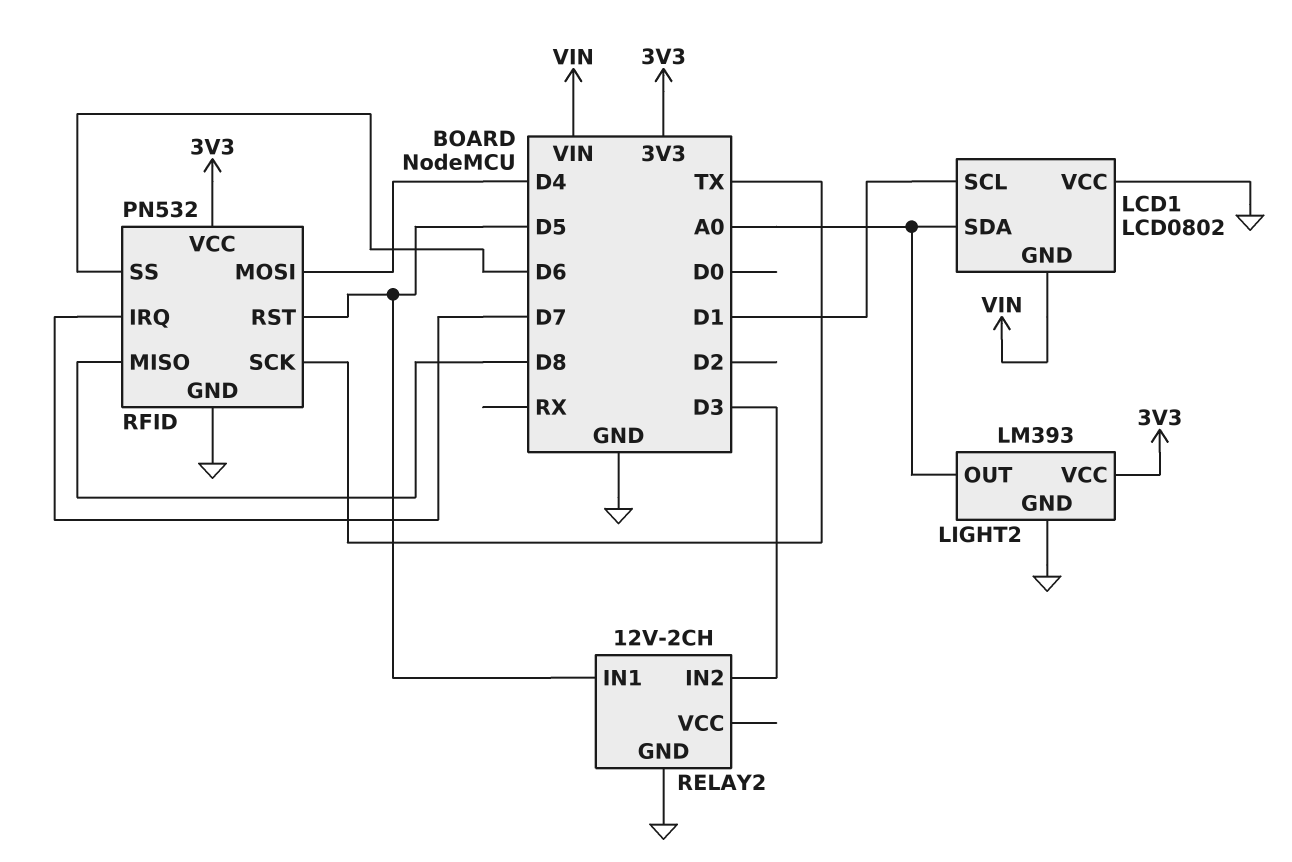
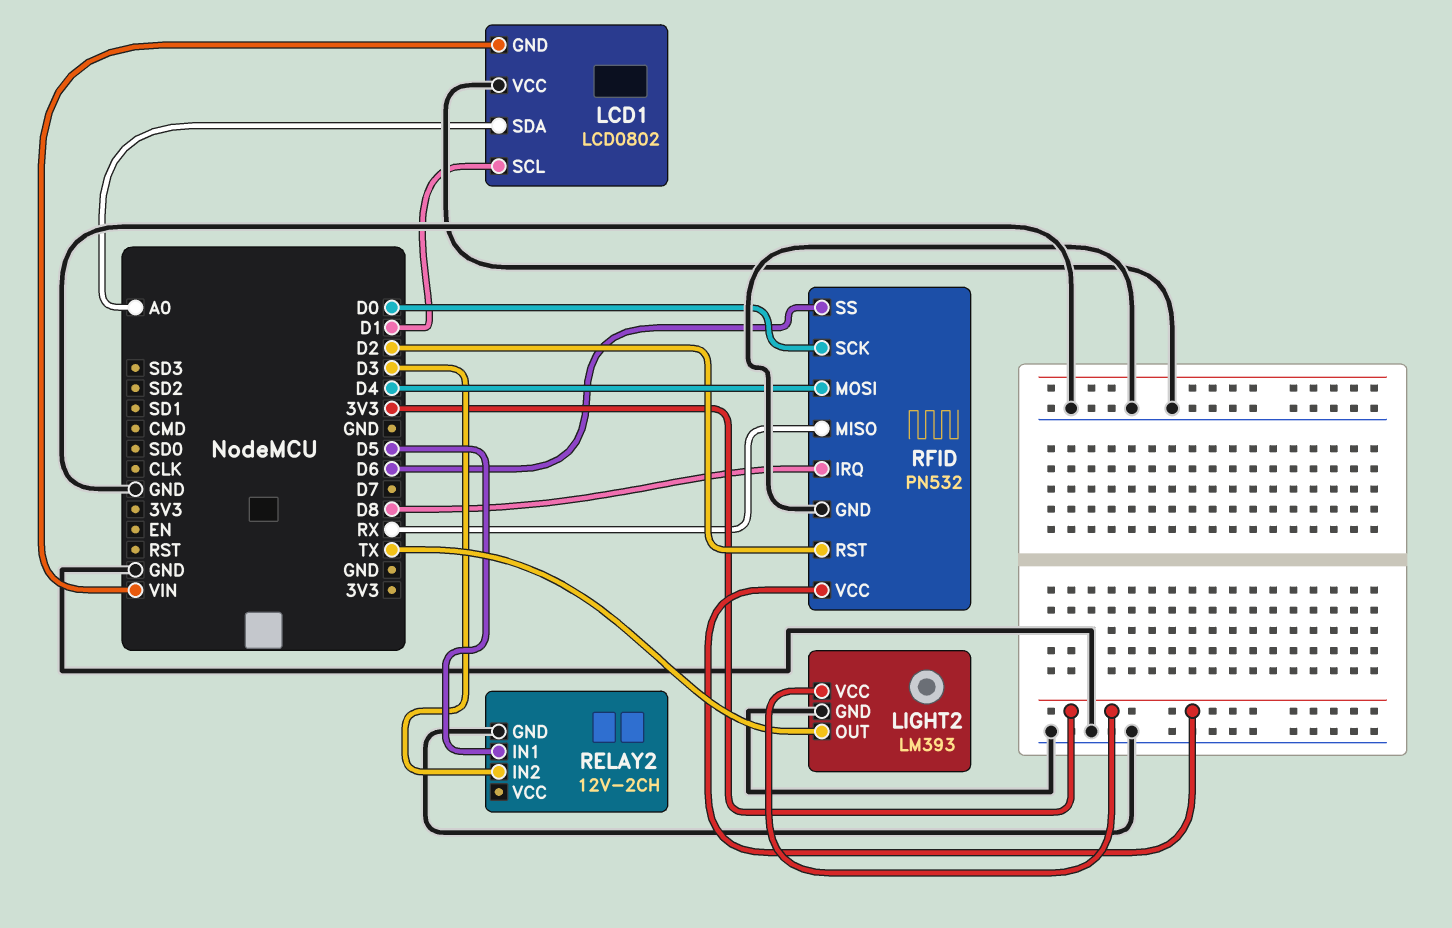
LIGHT2 pin OUT: A0 -> TX
RFID pin IRQ: D7 -> D8
RFID pin MISO: D8 -> RX
RFID pin RST: D5 -> D2
RFID pin SCK: TX -> D0

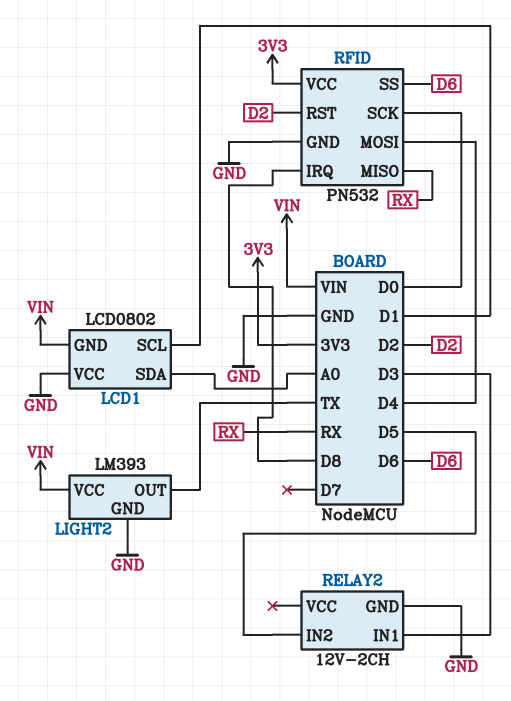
LIGHT2 pin VCC: 3V3 -> VIN
RELAY2 pin IN1: D5 -> D3
RELAY2 pin IN2: D3 -> D5

